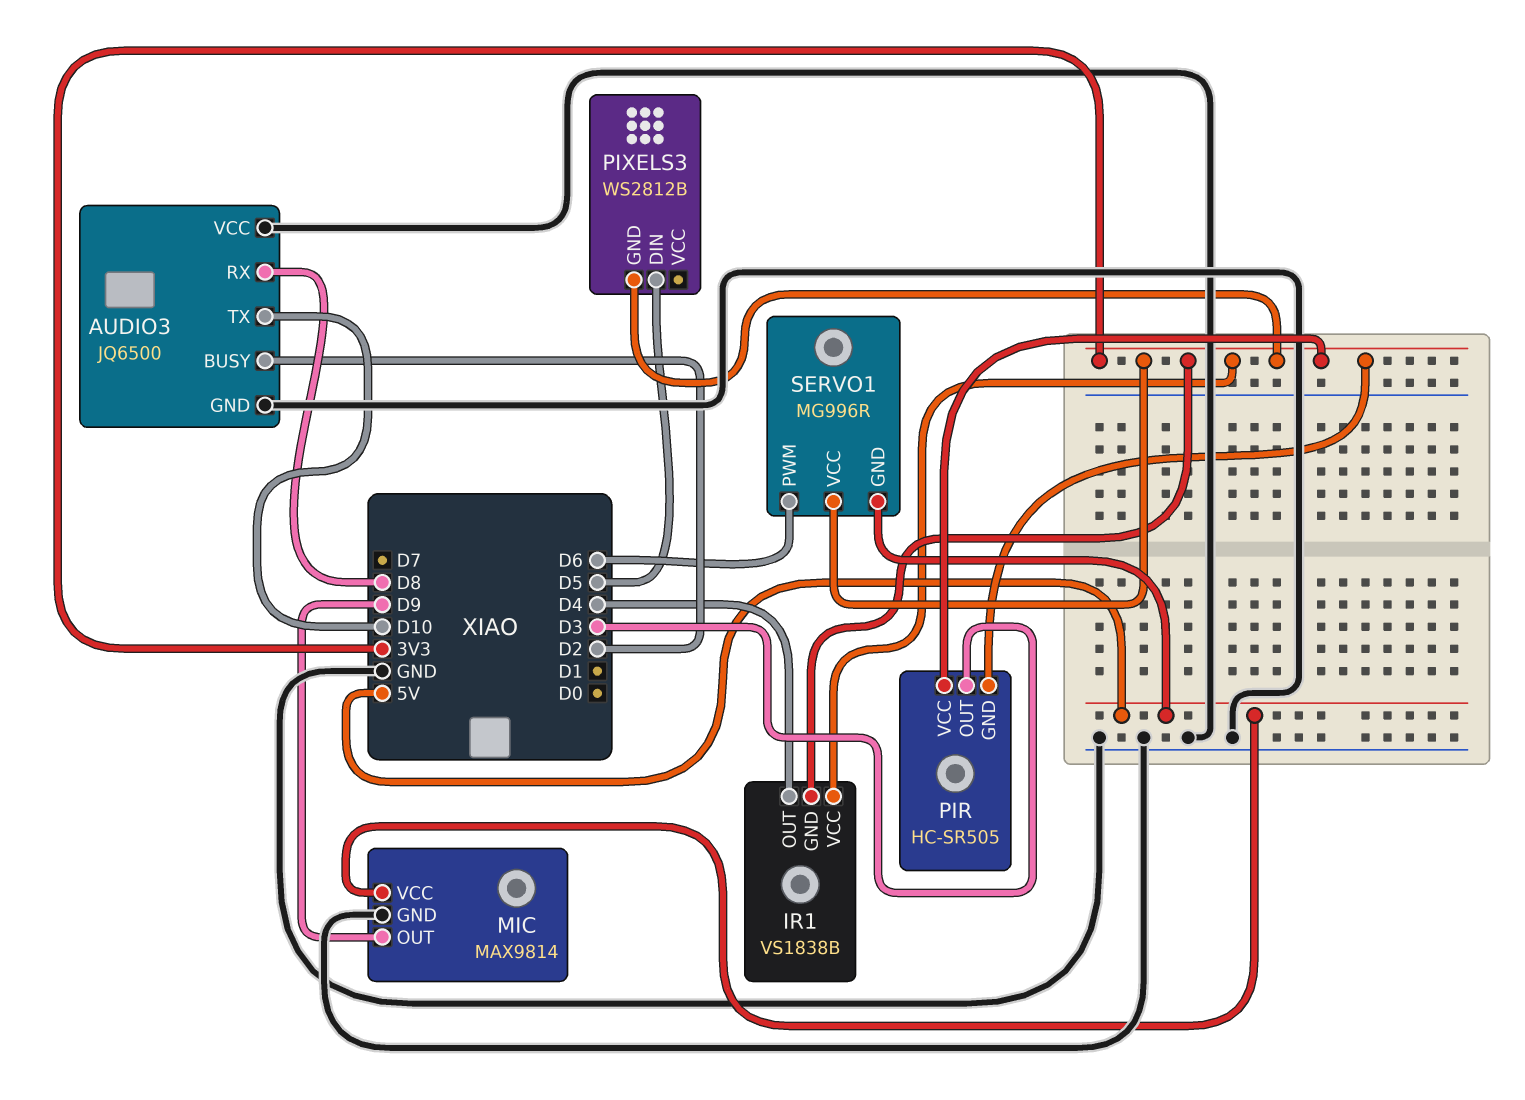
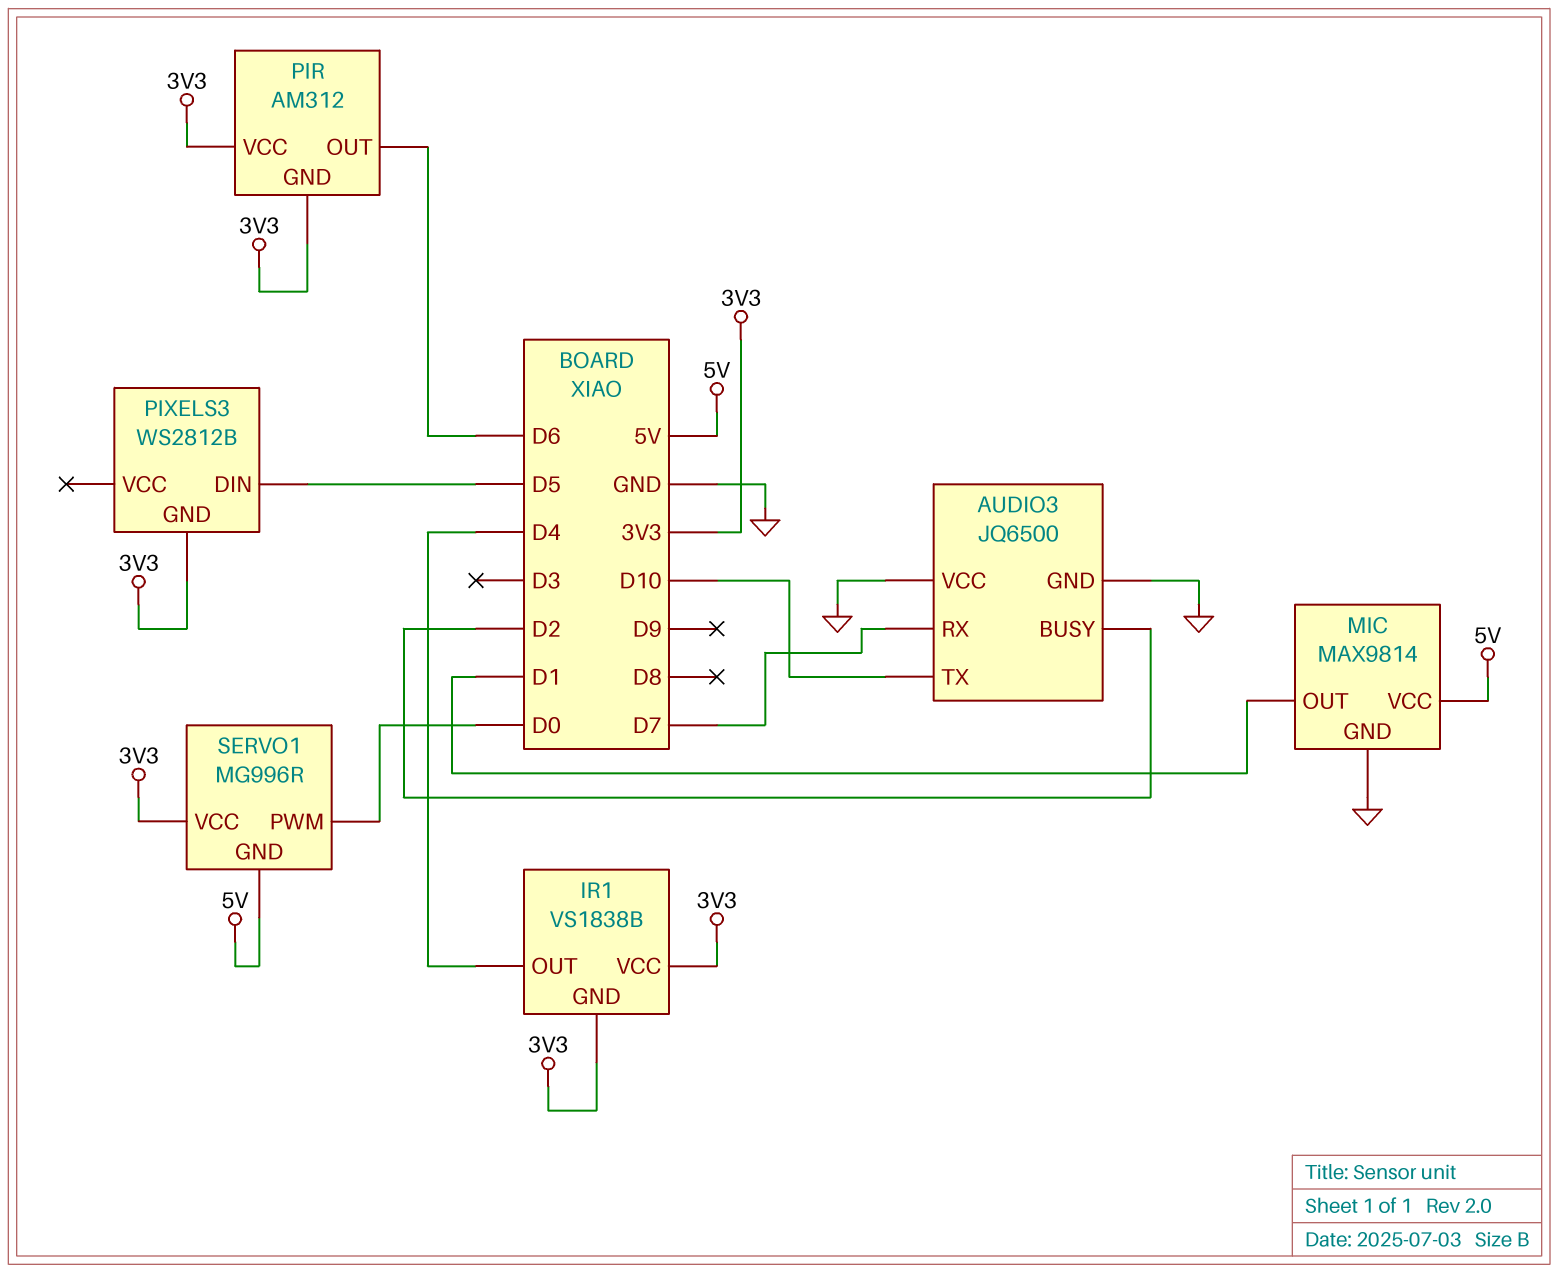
AUDIO3 pin RX: D8 -> D7
MIC pin OUT: D9 -> D1
PIR: HC-SR505 -> AM312
PIR pin OUT: D3 -> D6
SERVO1 pin PWM: D6 -> D0

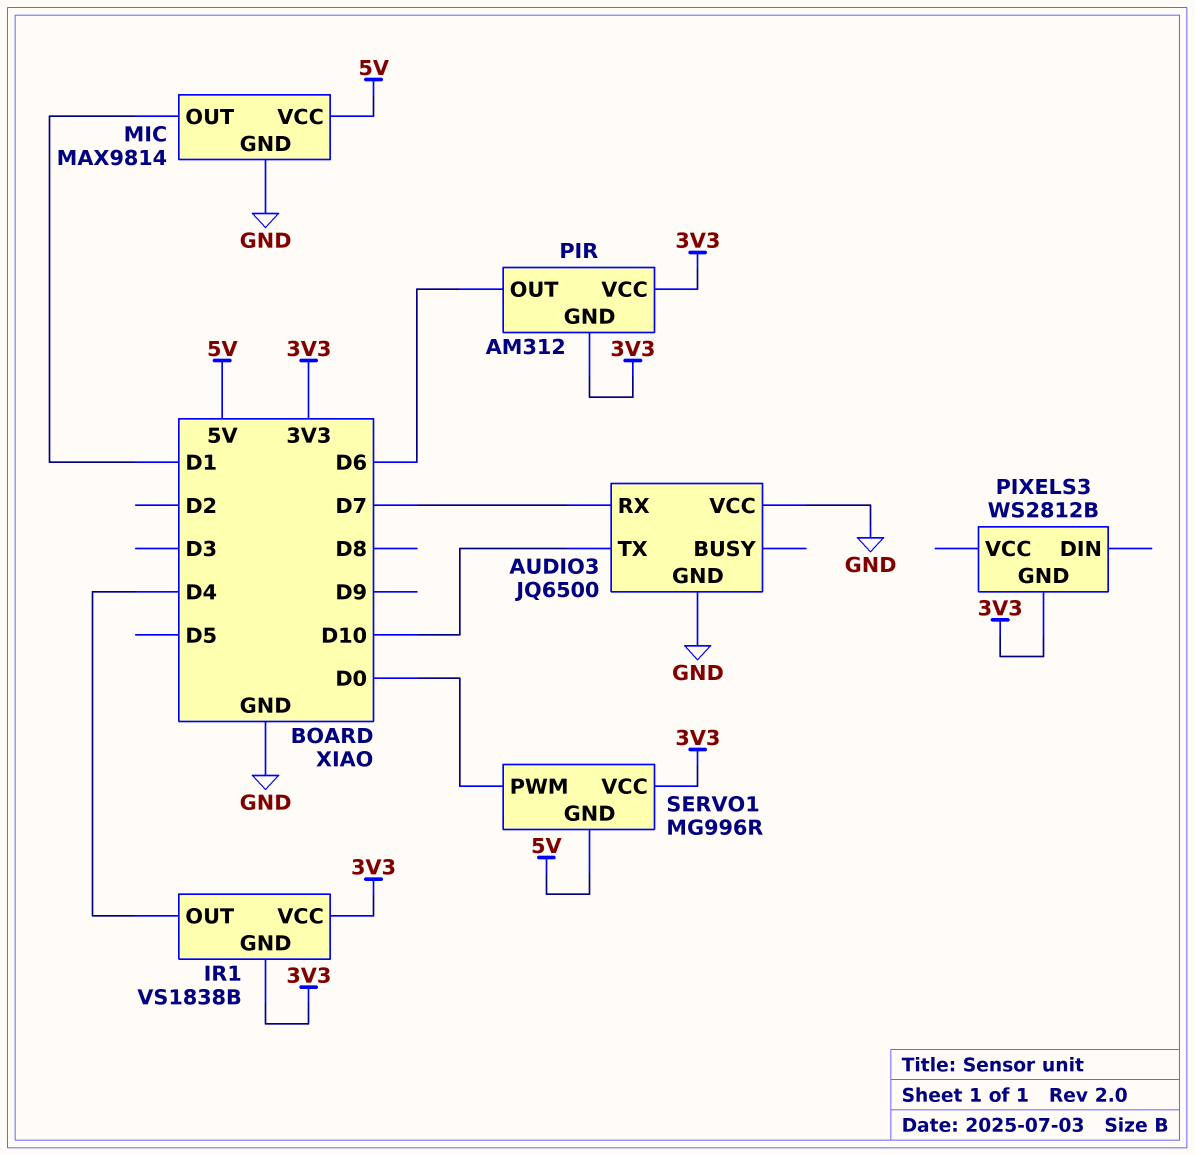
AUDIO3 pin BUSY: D2 -> none
PIXELS3 pin DIN: D5 -> none

